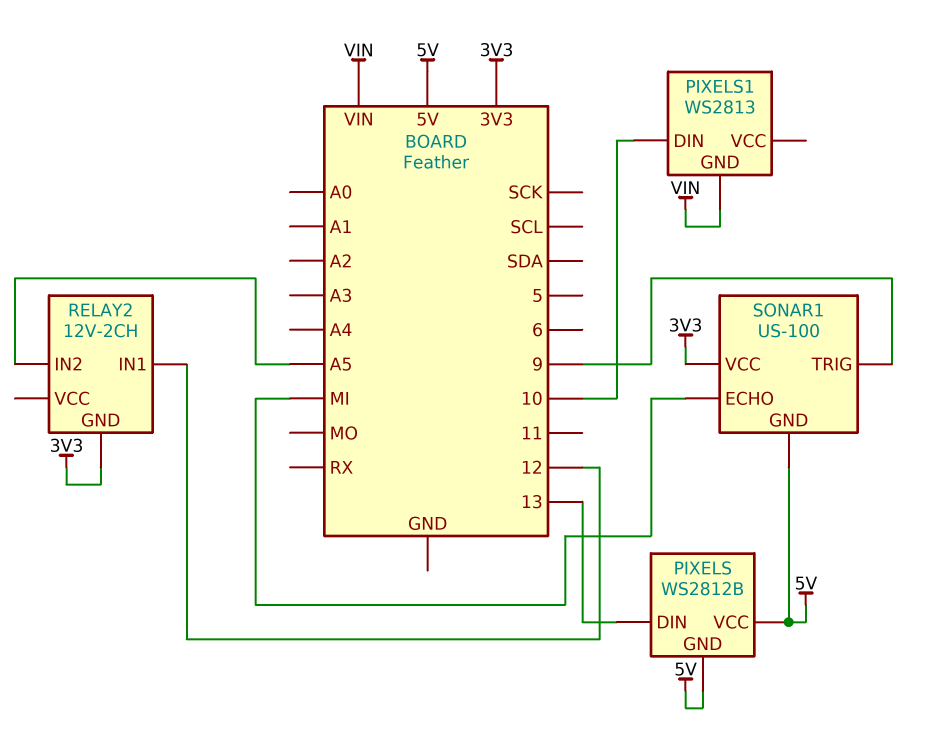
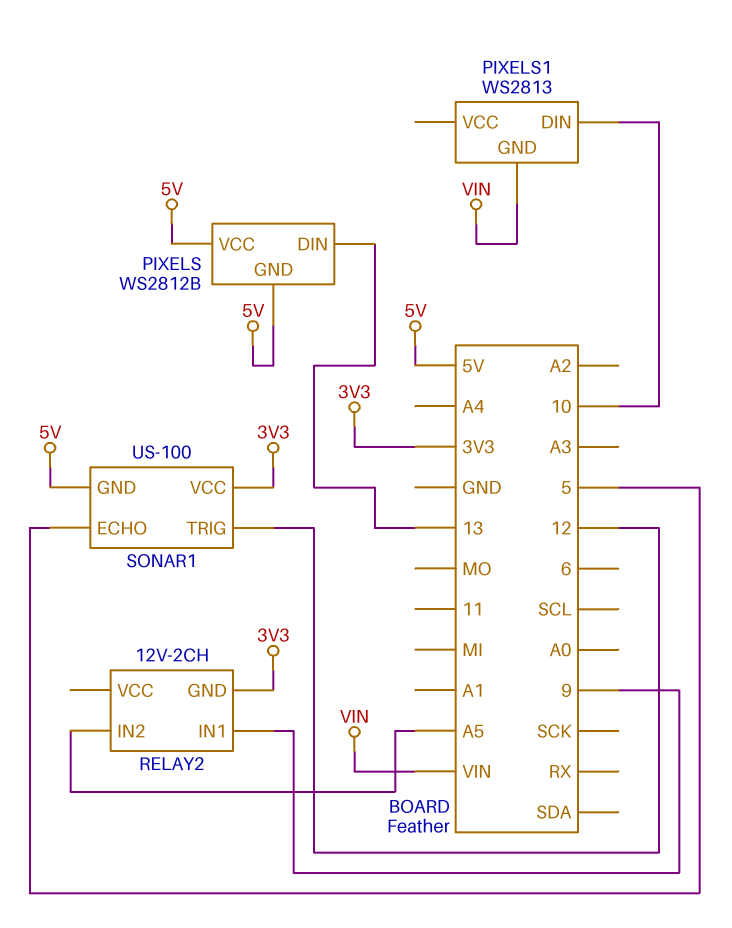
RELAY2 pin IN1: 12 -> 9
SONAR1 pin ECHO: MI -> 5
SONAR1 pin TRIG: 9 -> 12

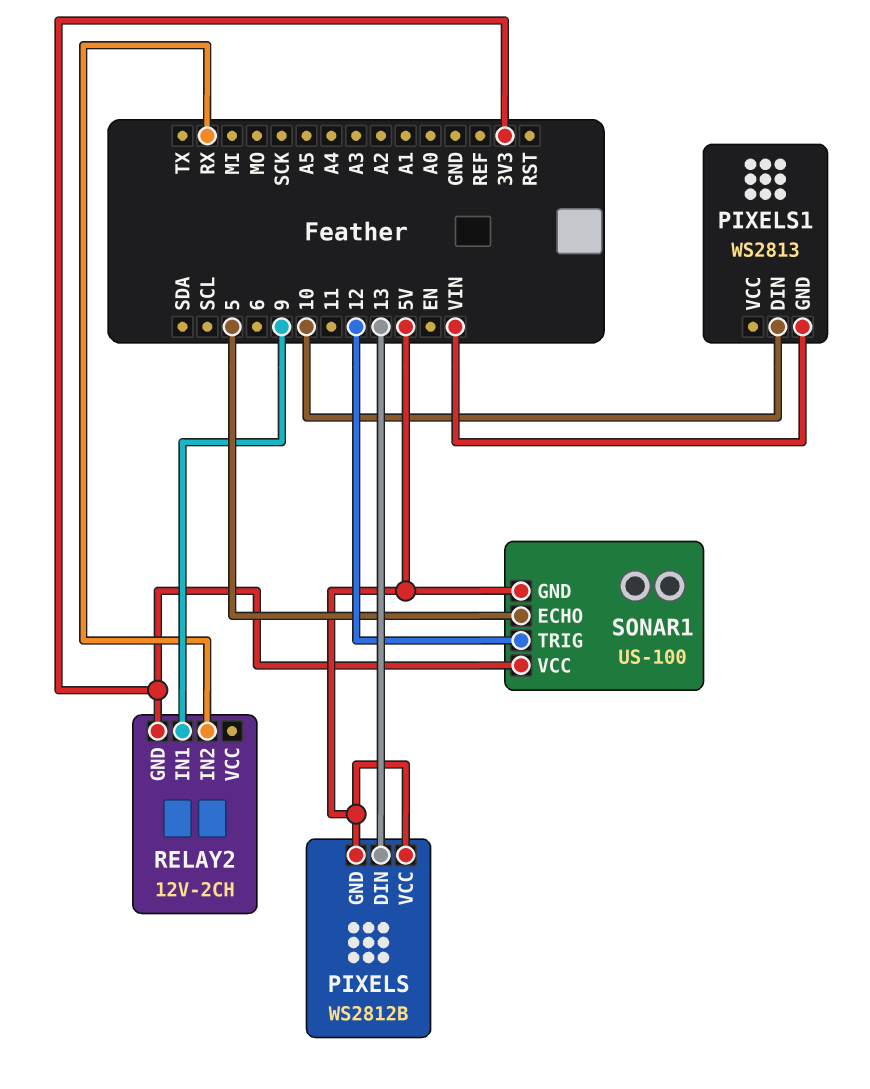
RELAY2 pin IN2: A5 -> RX

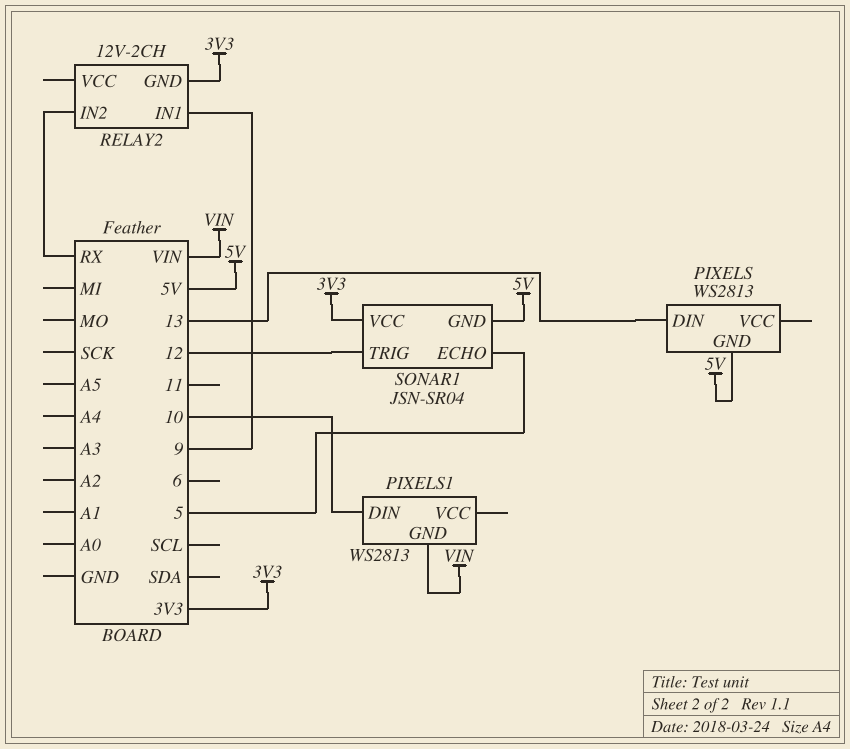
PIXELS: WS2812B -> WS2813
PIXELS pin VCC: 5V -> none
SONAR1: US-100 -> JSN-SR04

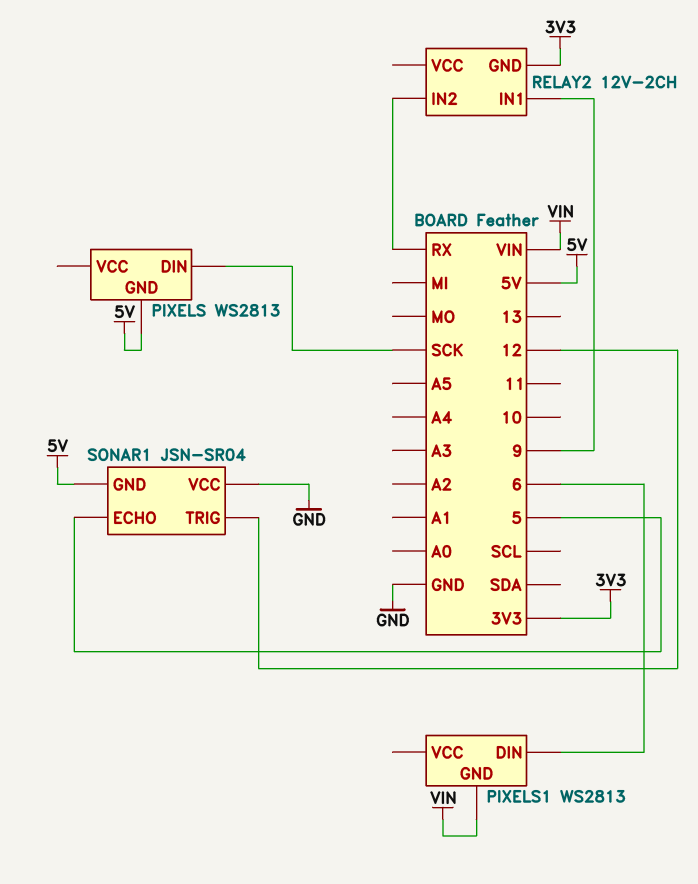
PIXELS pin DIN: 13 -> SCK
PIXELS1 pin DIN: 10 -> 6
SONAR1 pin VCC: 3V3 -> GND

